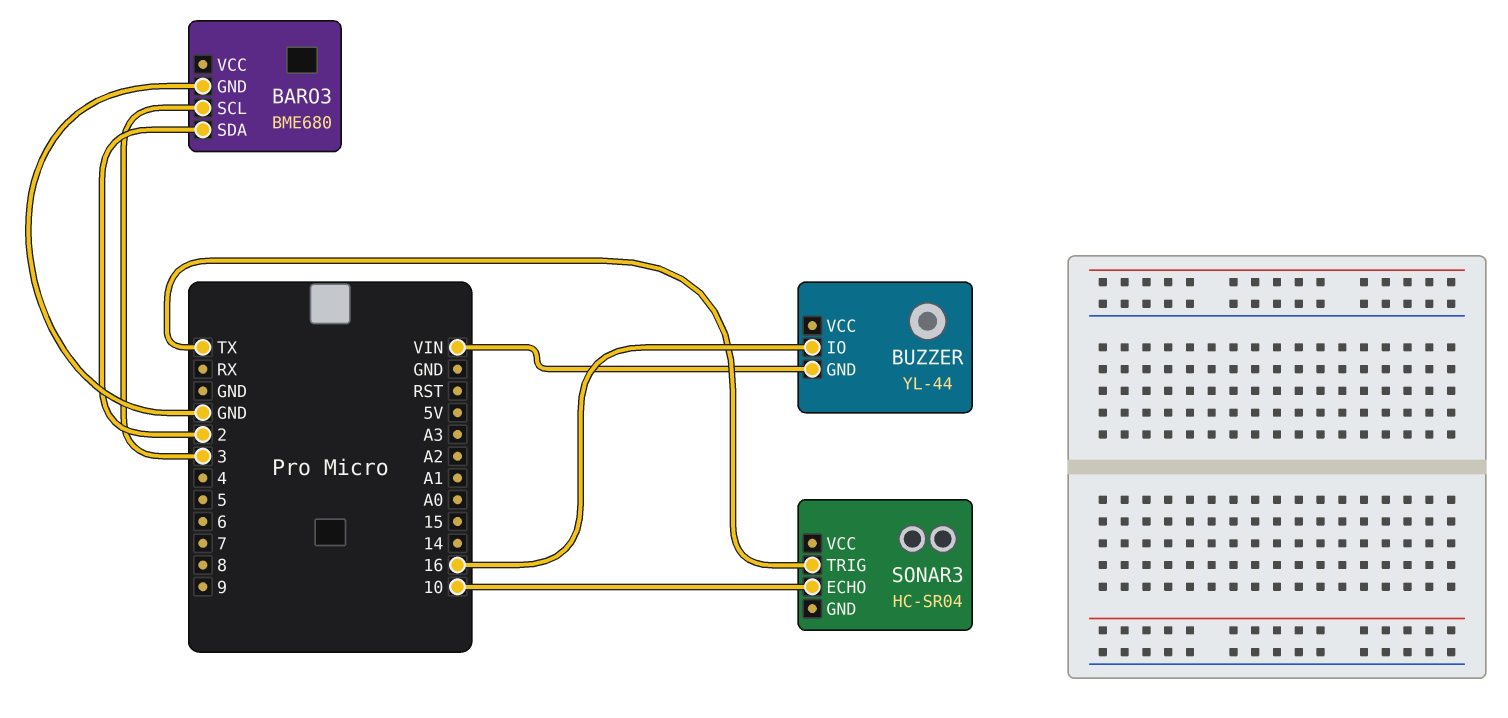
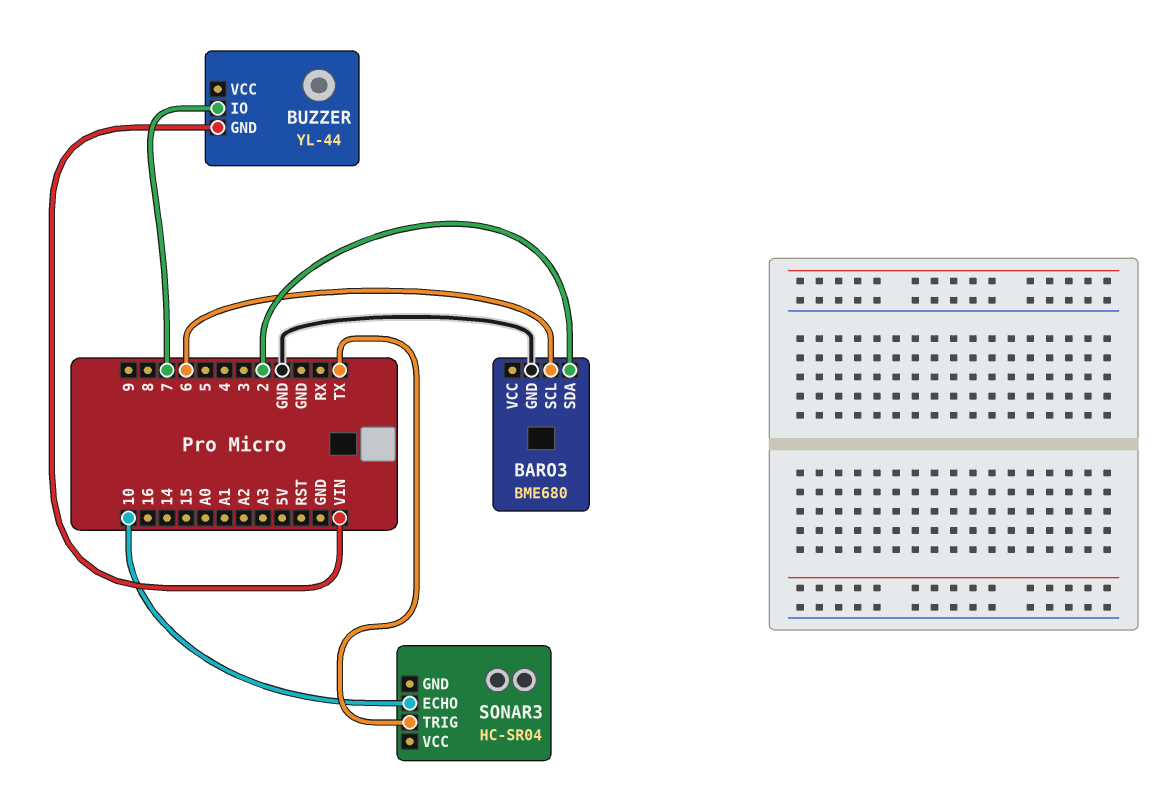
BARO3 pin SCL: 3 -> 6
BUZZER pin IO: 16 -> 7

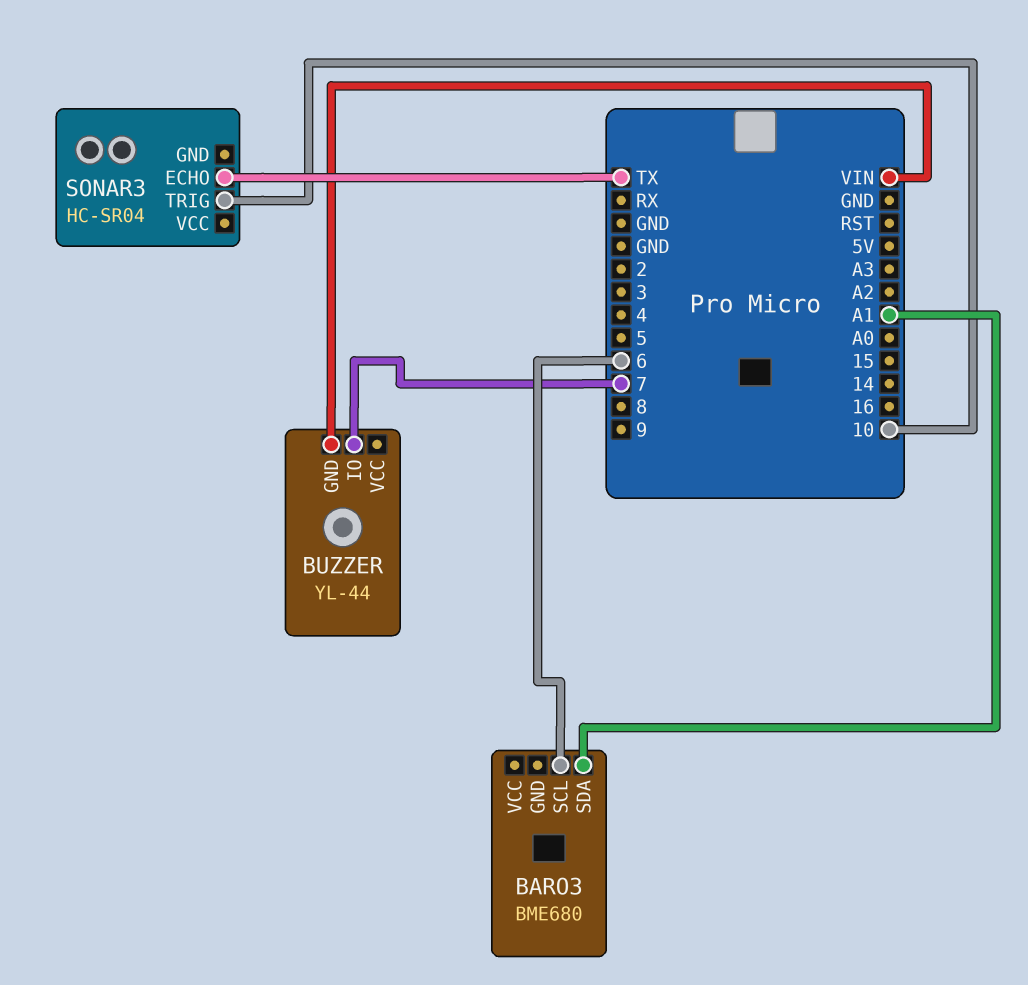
BARO3 pin GND: GND -> none
BARO3 pin SDA: 2 -> A1
SONAR3 pin ECHO: 10 -> TX
SONAR3 pin TRIG: TX -> 10

